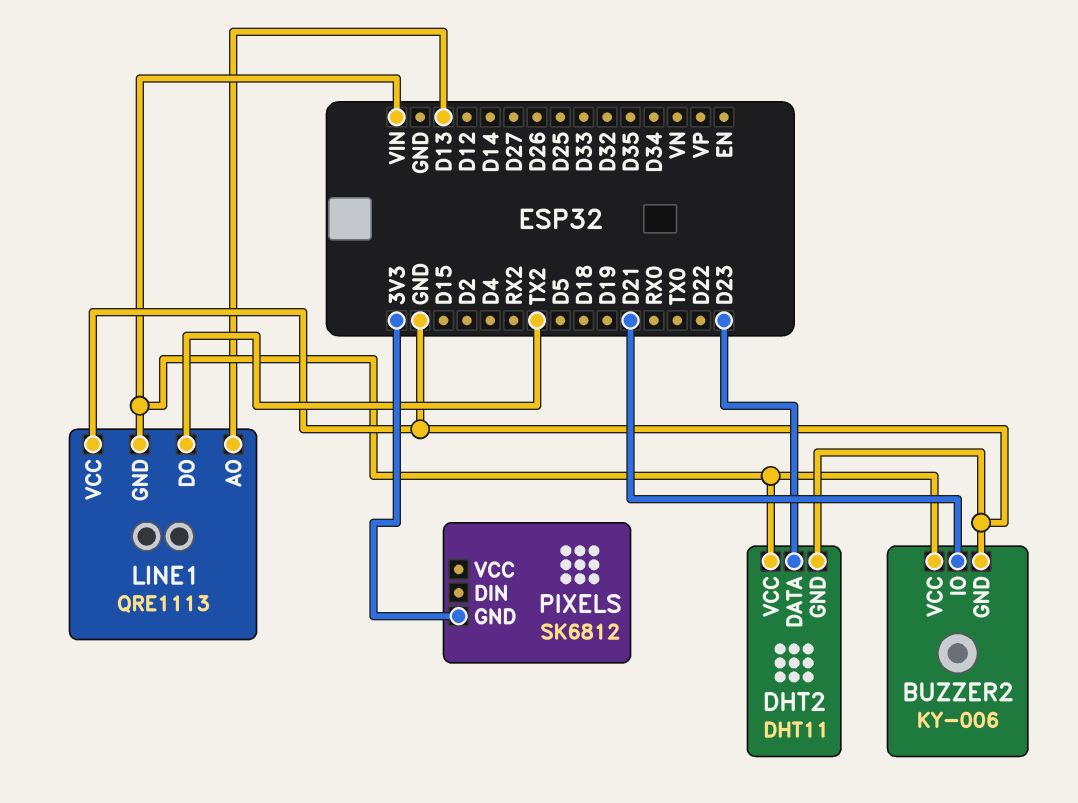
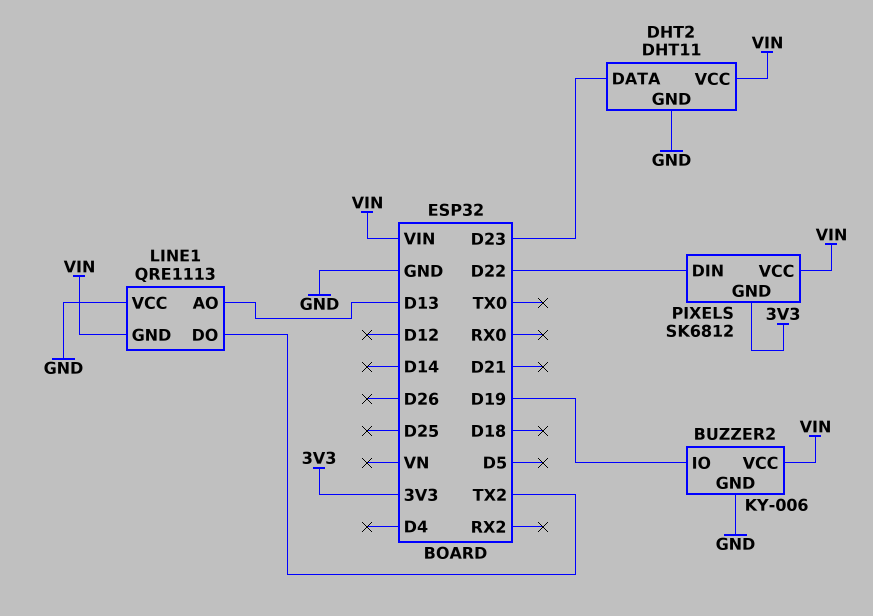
BUZZER2 pin IO: D21 -> D19
PIXELS pin DIN: none -> D22
PIXELS pin VCC: none -> VIN

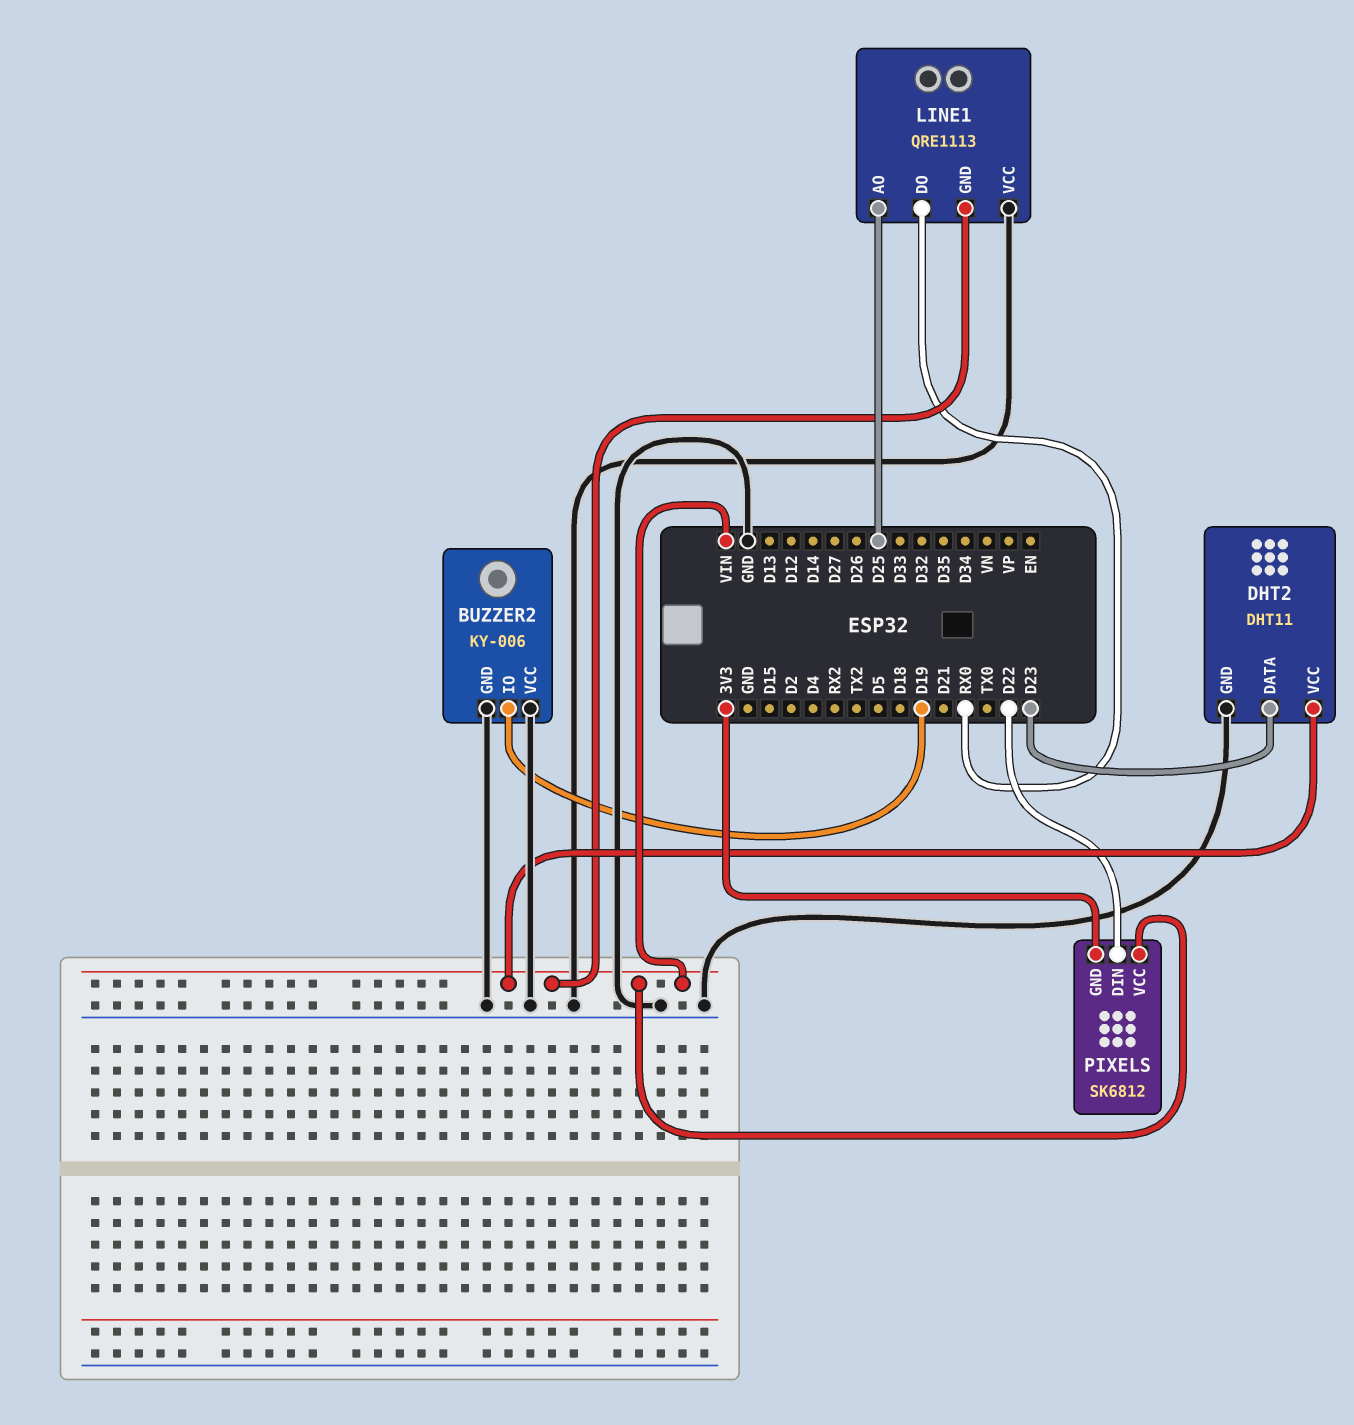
BUZZER2 pin VCC: VIN -> GND
LINE1 pin AO: D13 -> D25
LINE1 pin DO: TX2 -> RX0

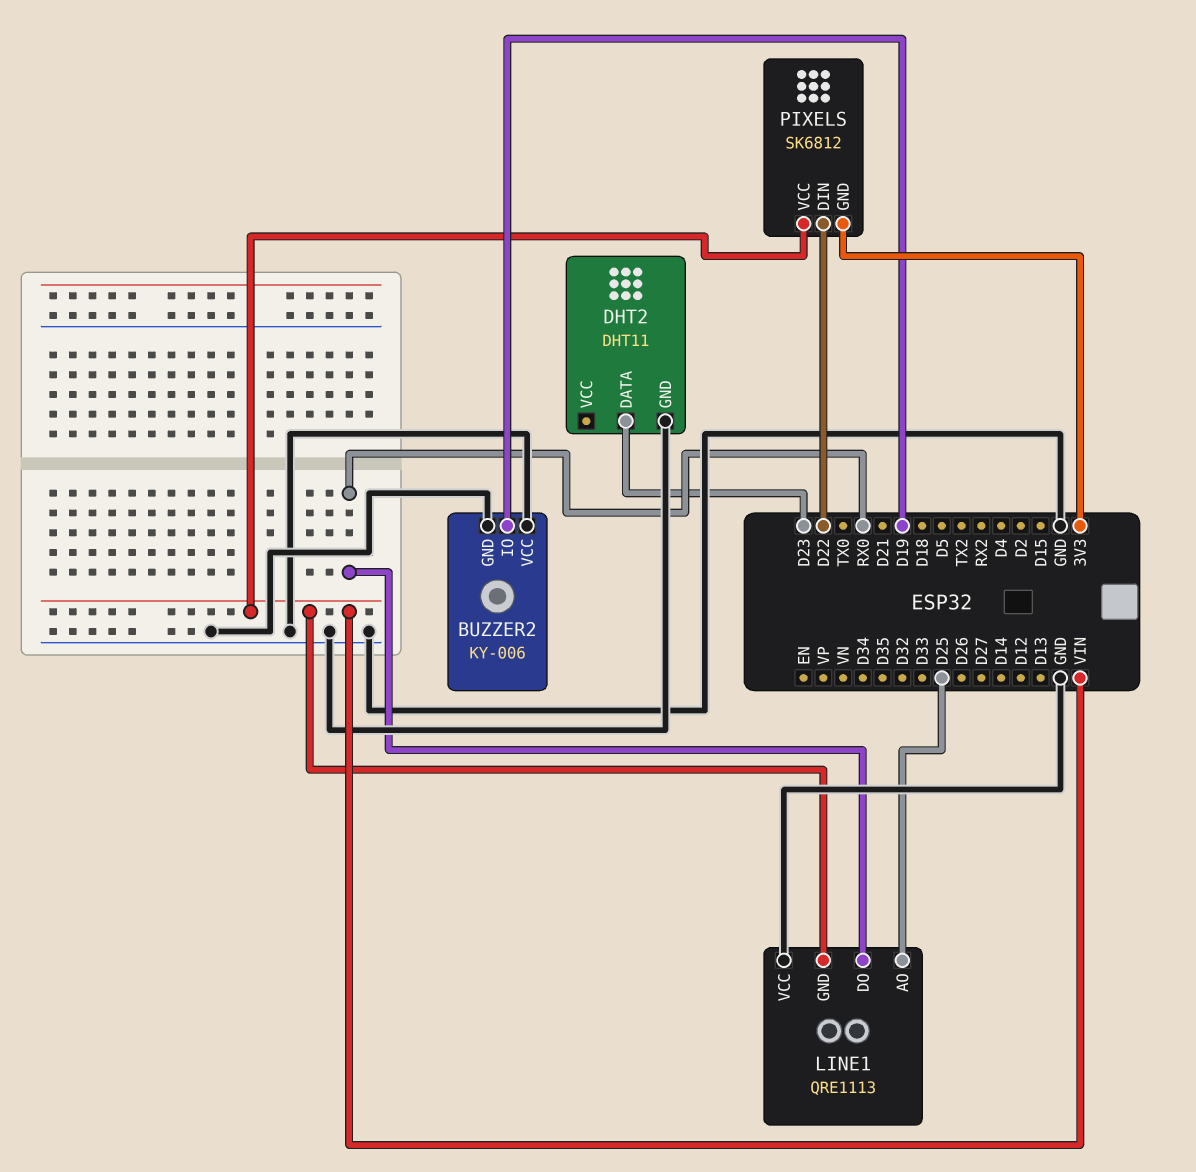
DHT2 pin VCC: VIN -> none

